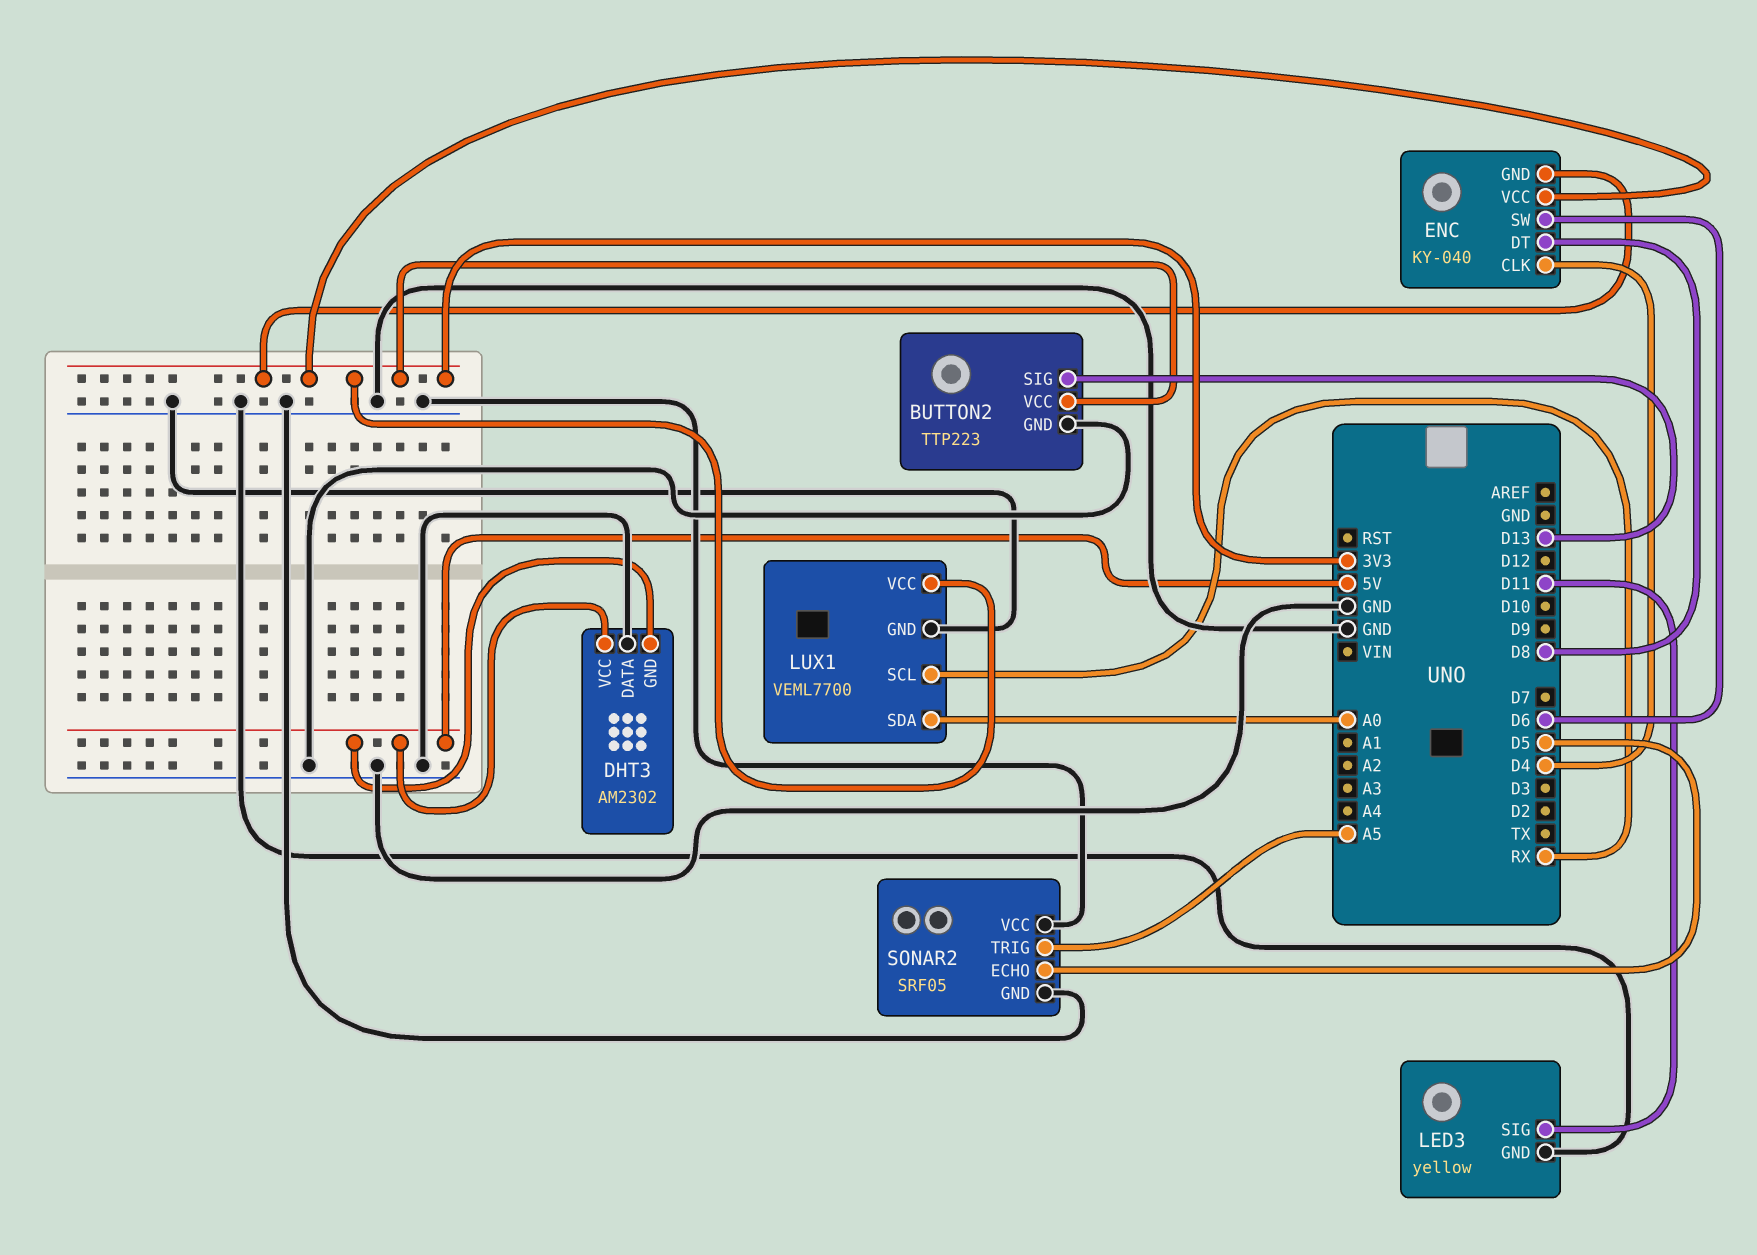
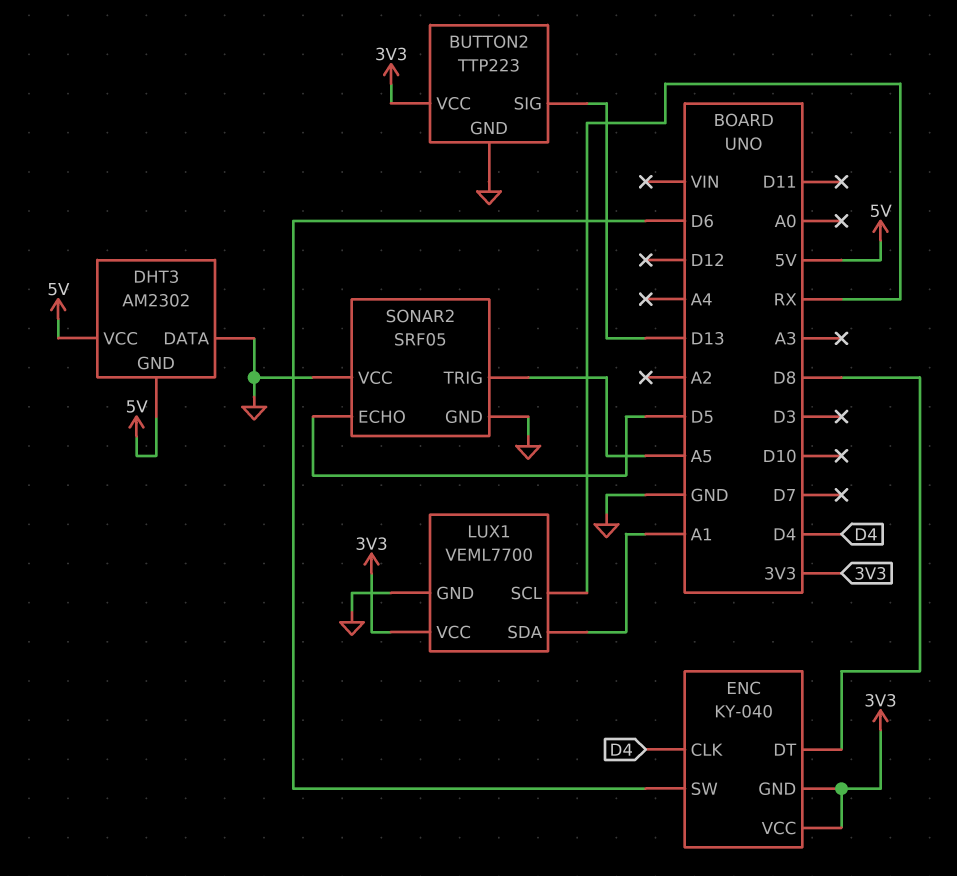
LED3: yellow -> none
LED3 pin GND: GND -> none
LED3 pin SIG: D11 -> none
LUX1 pin SDA: A0 -> A1

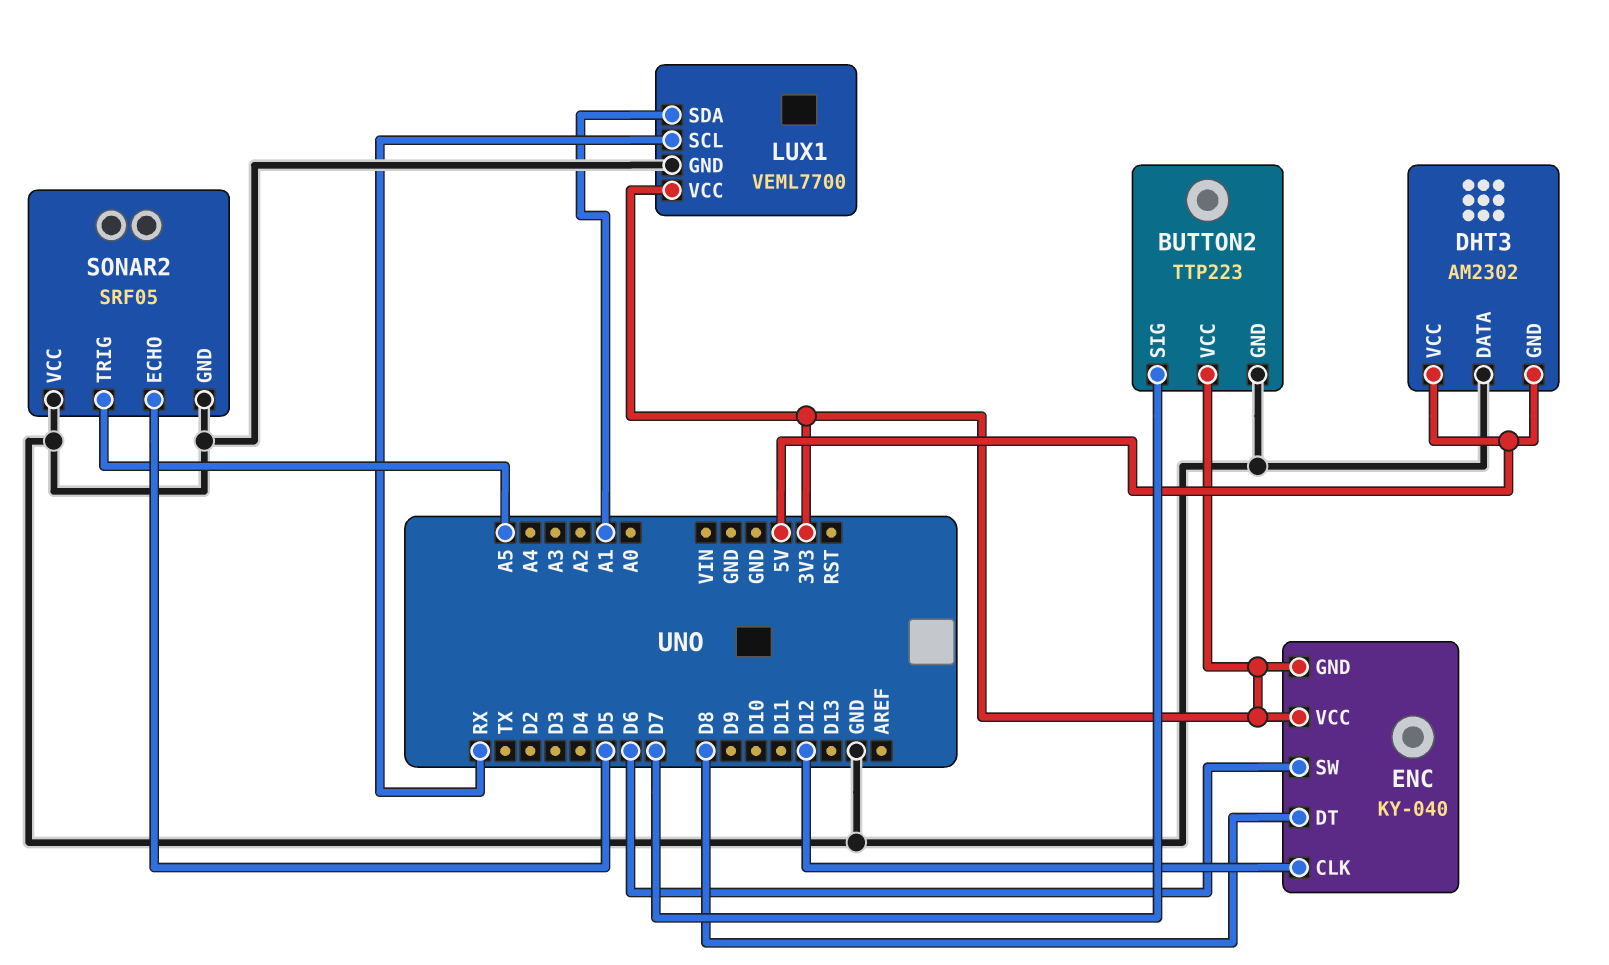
BUTTON2 pin SIG: D13 -> D7
ENC pin CLK: D4 -> D12

